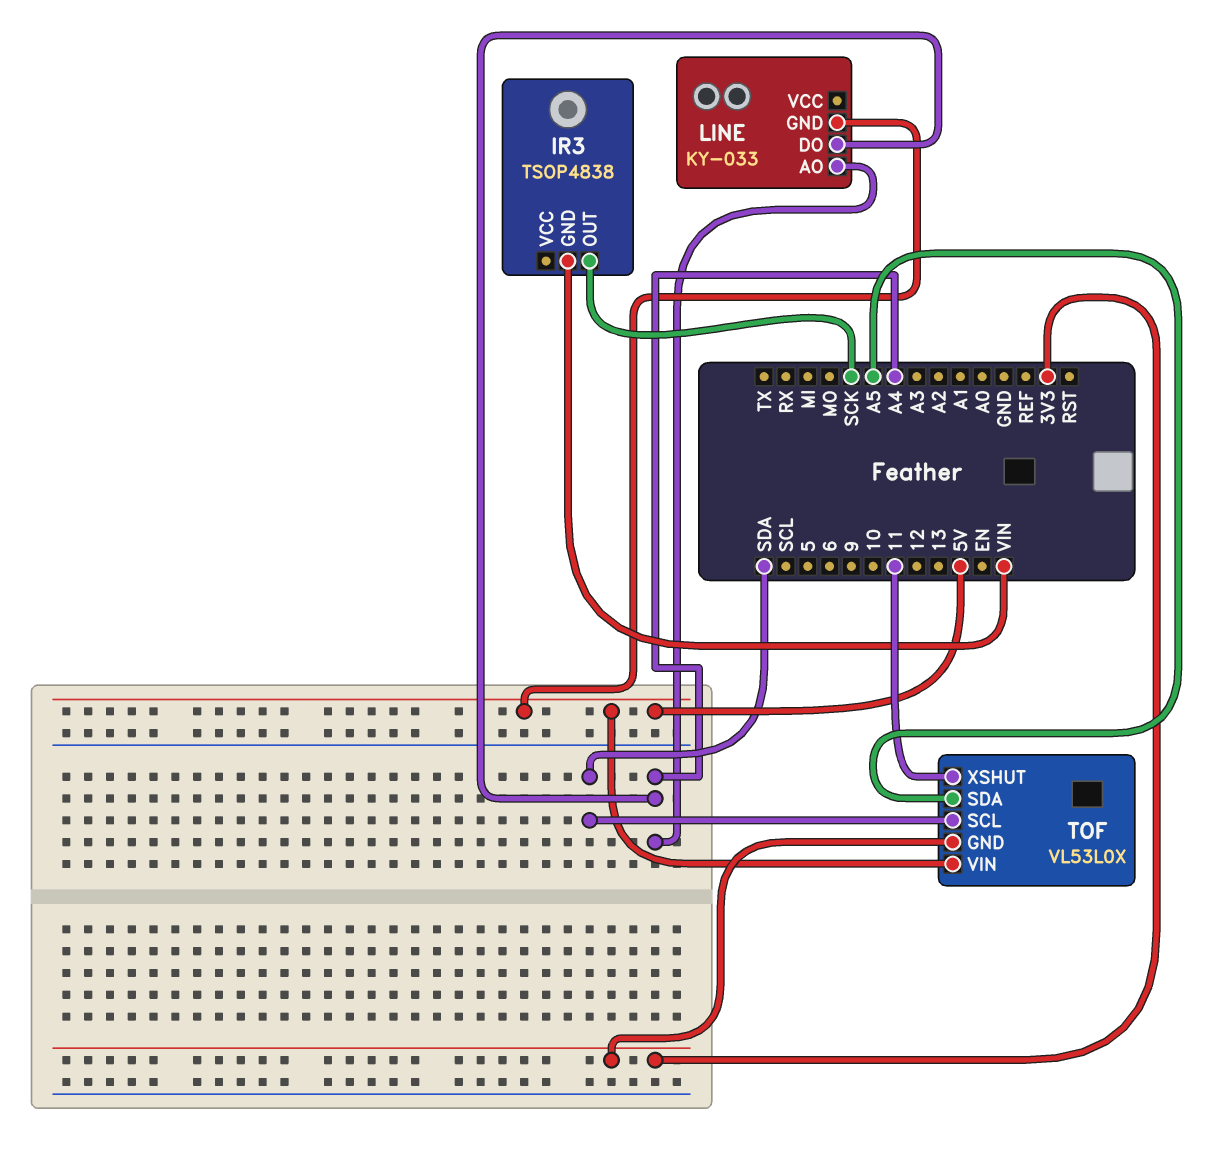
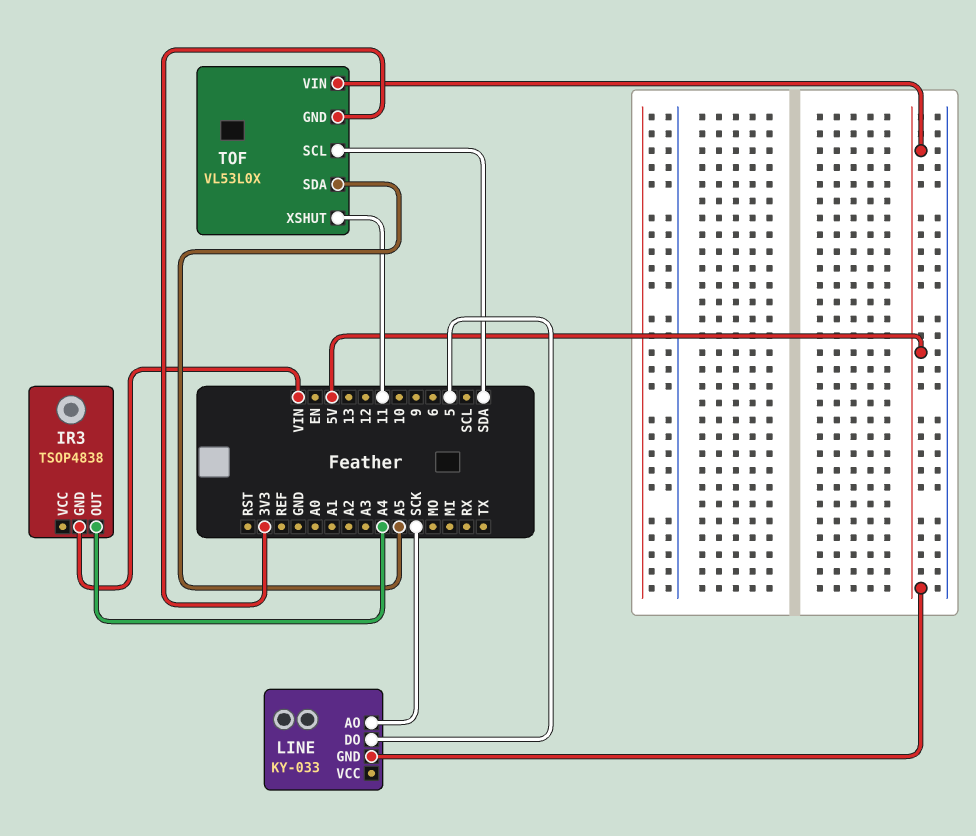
IR3 pin OUT: SCK -> A4
LINE pin AO: A4 -> SCK
LINE pin DO: A4 -> 5

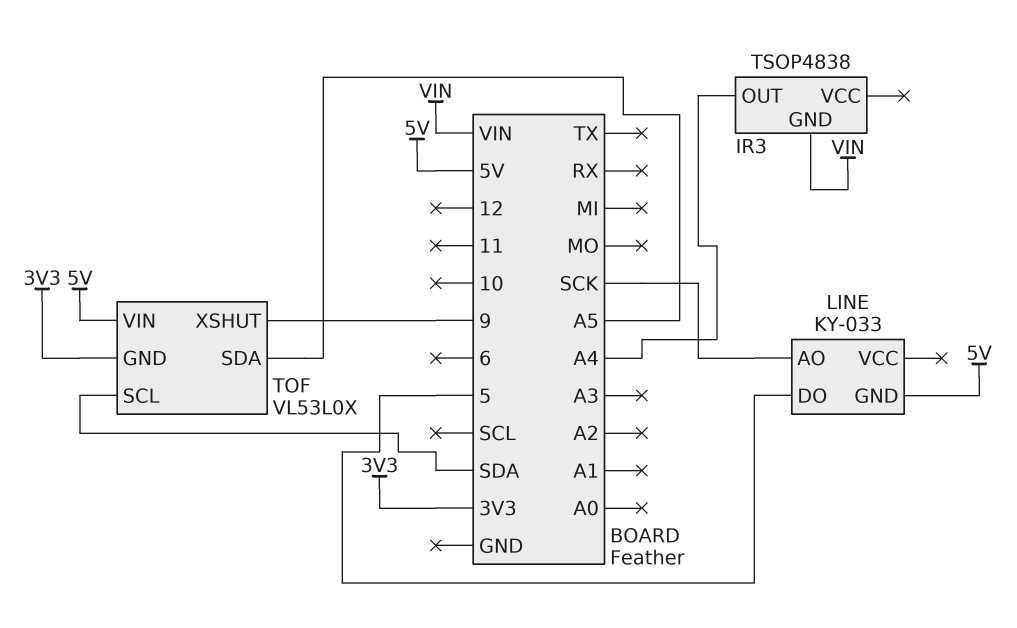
TOF pin XSHUT: 11 -> 9

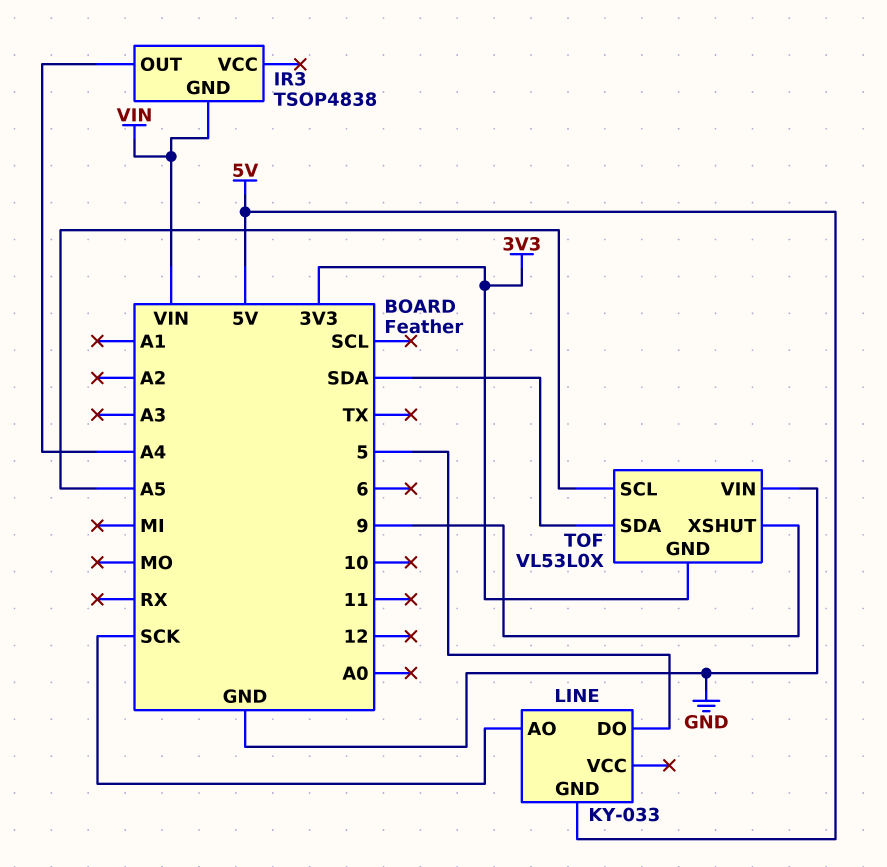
TOF pin SCL: SDA -> A5
TOF pin SDA: A5 -> SDA
TOF pin VIN: 5V -> GND

